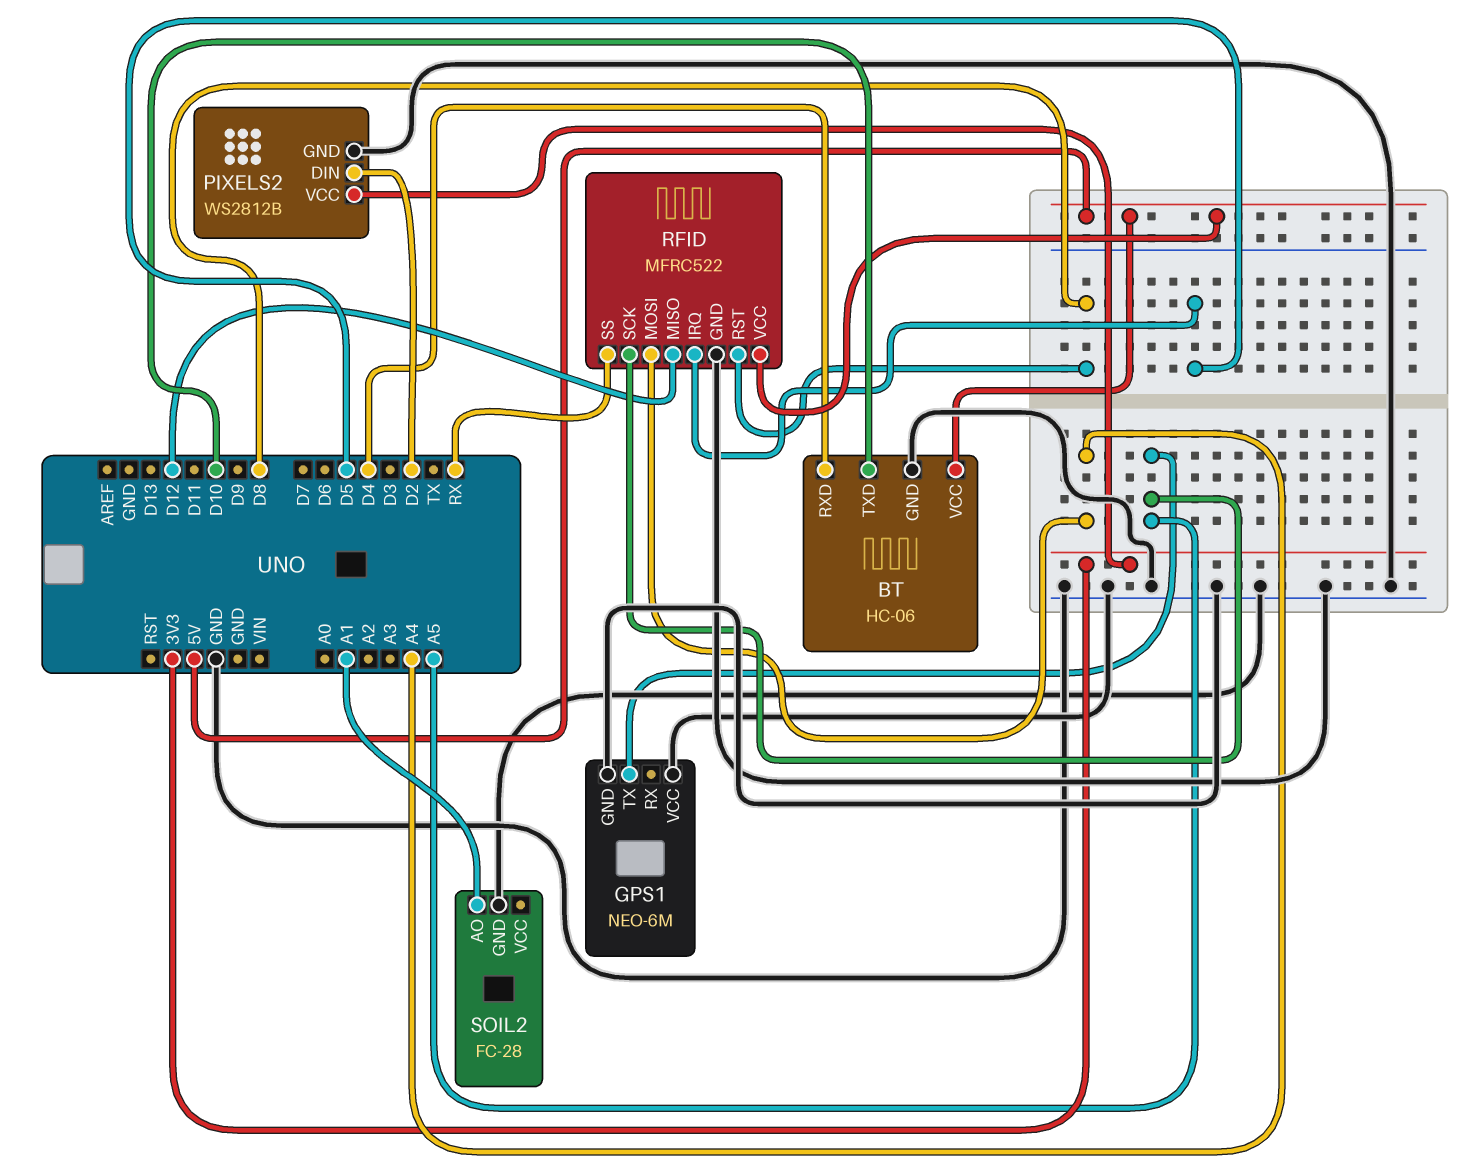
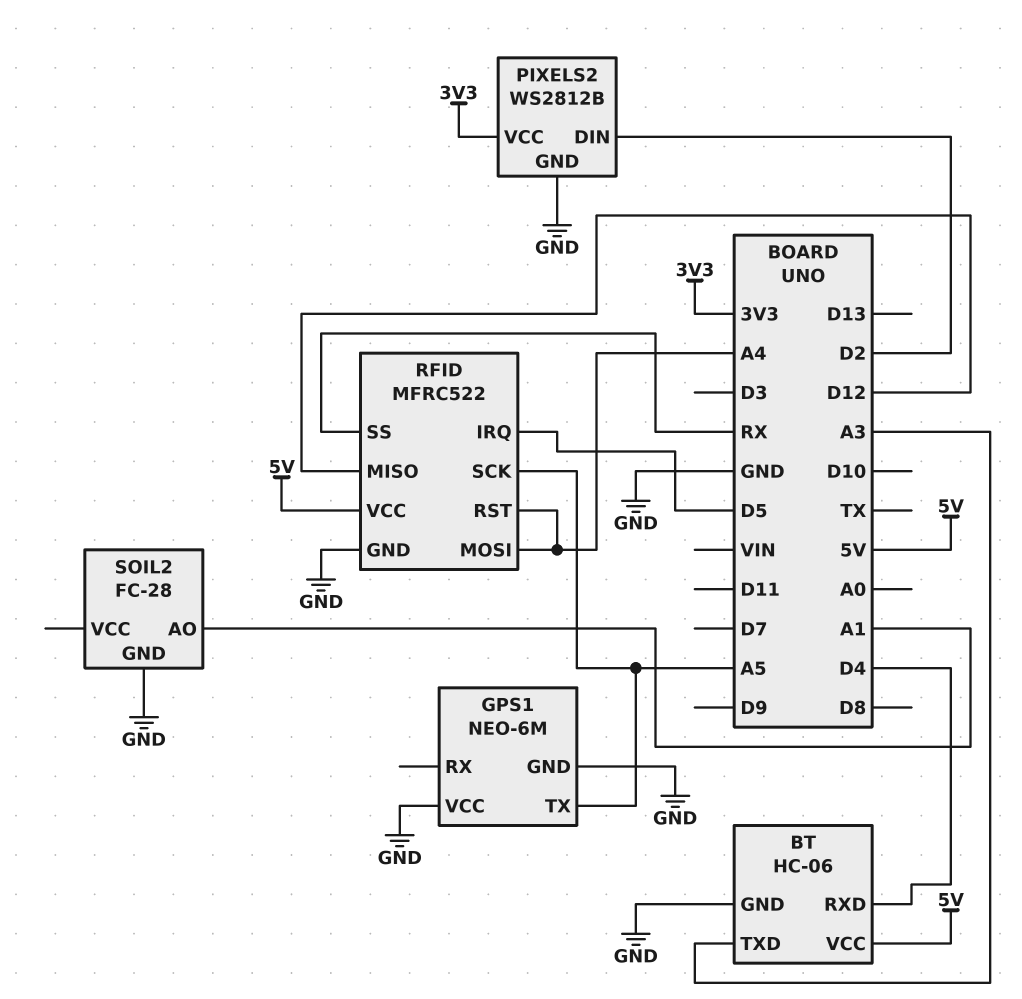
BT pin TXD: D10 -> A3
RFID pin RST: D8 -> A4

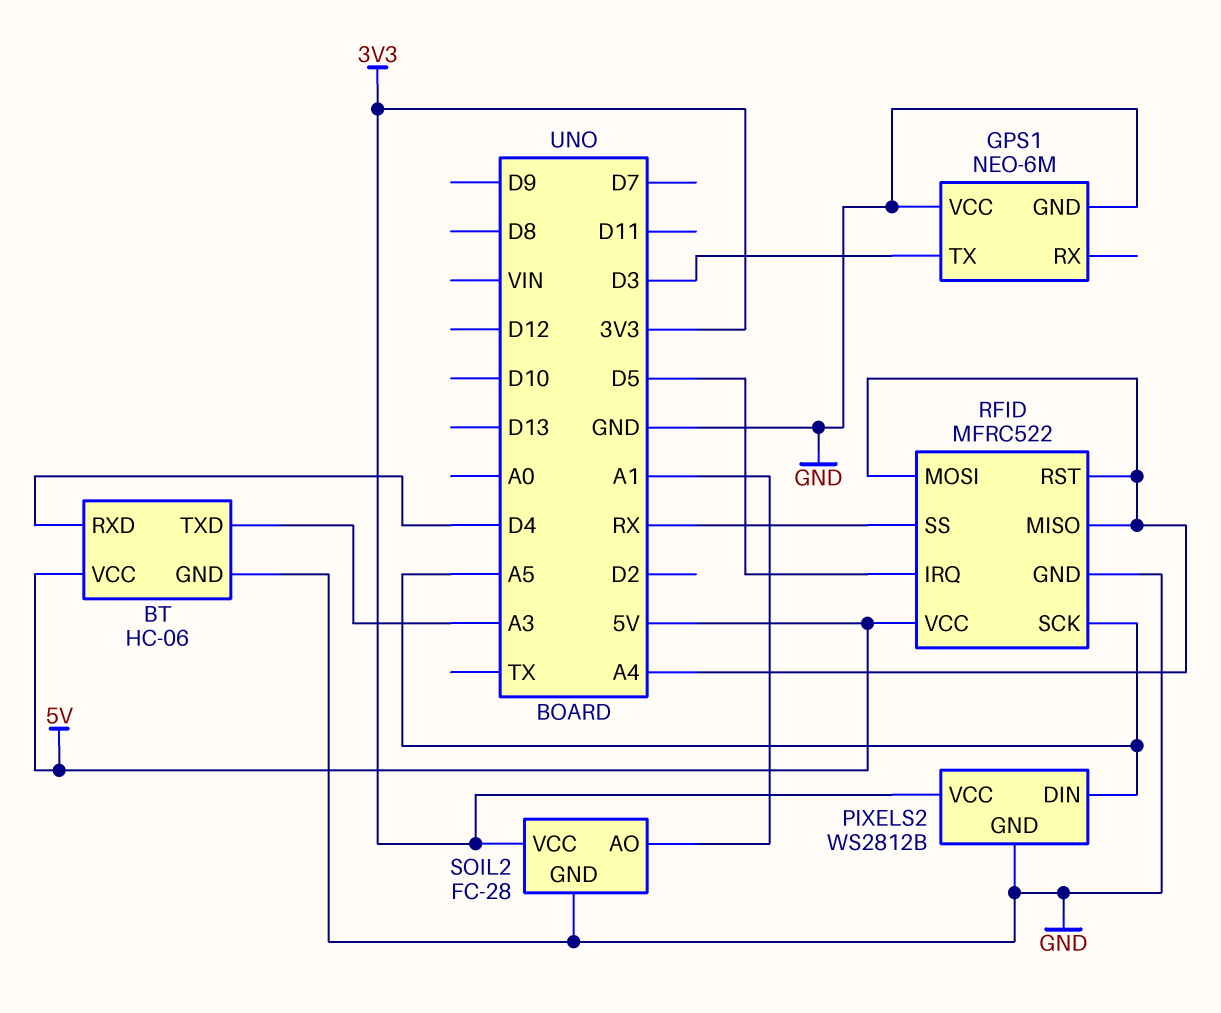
GPS1 pin TX: A5 -> D3
PIXELS2 pin DIN: D2 -> A5
RFID pin MISO: D12 -> A4
SOIL2 pin VCC: none -> 3V3

